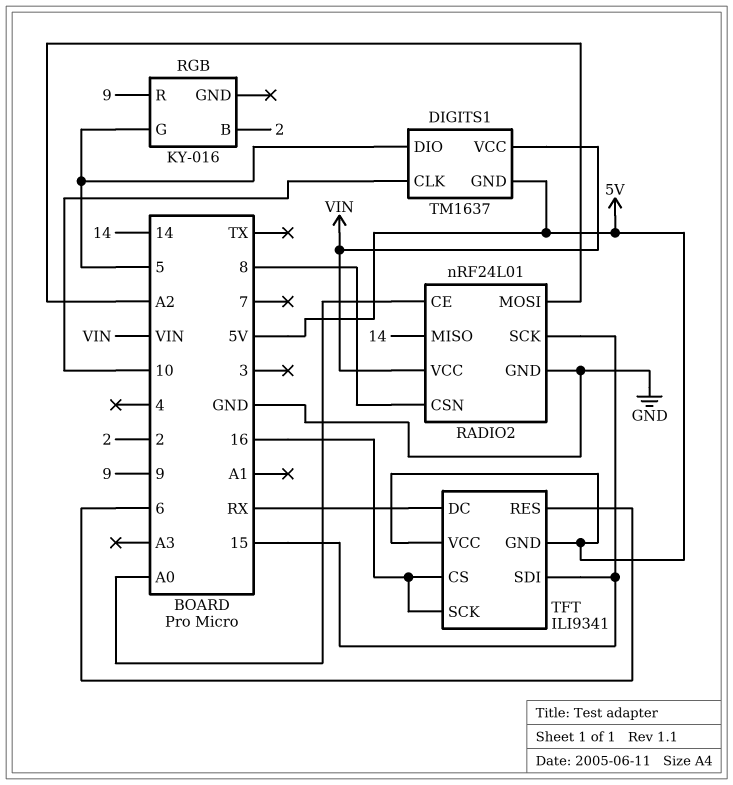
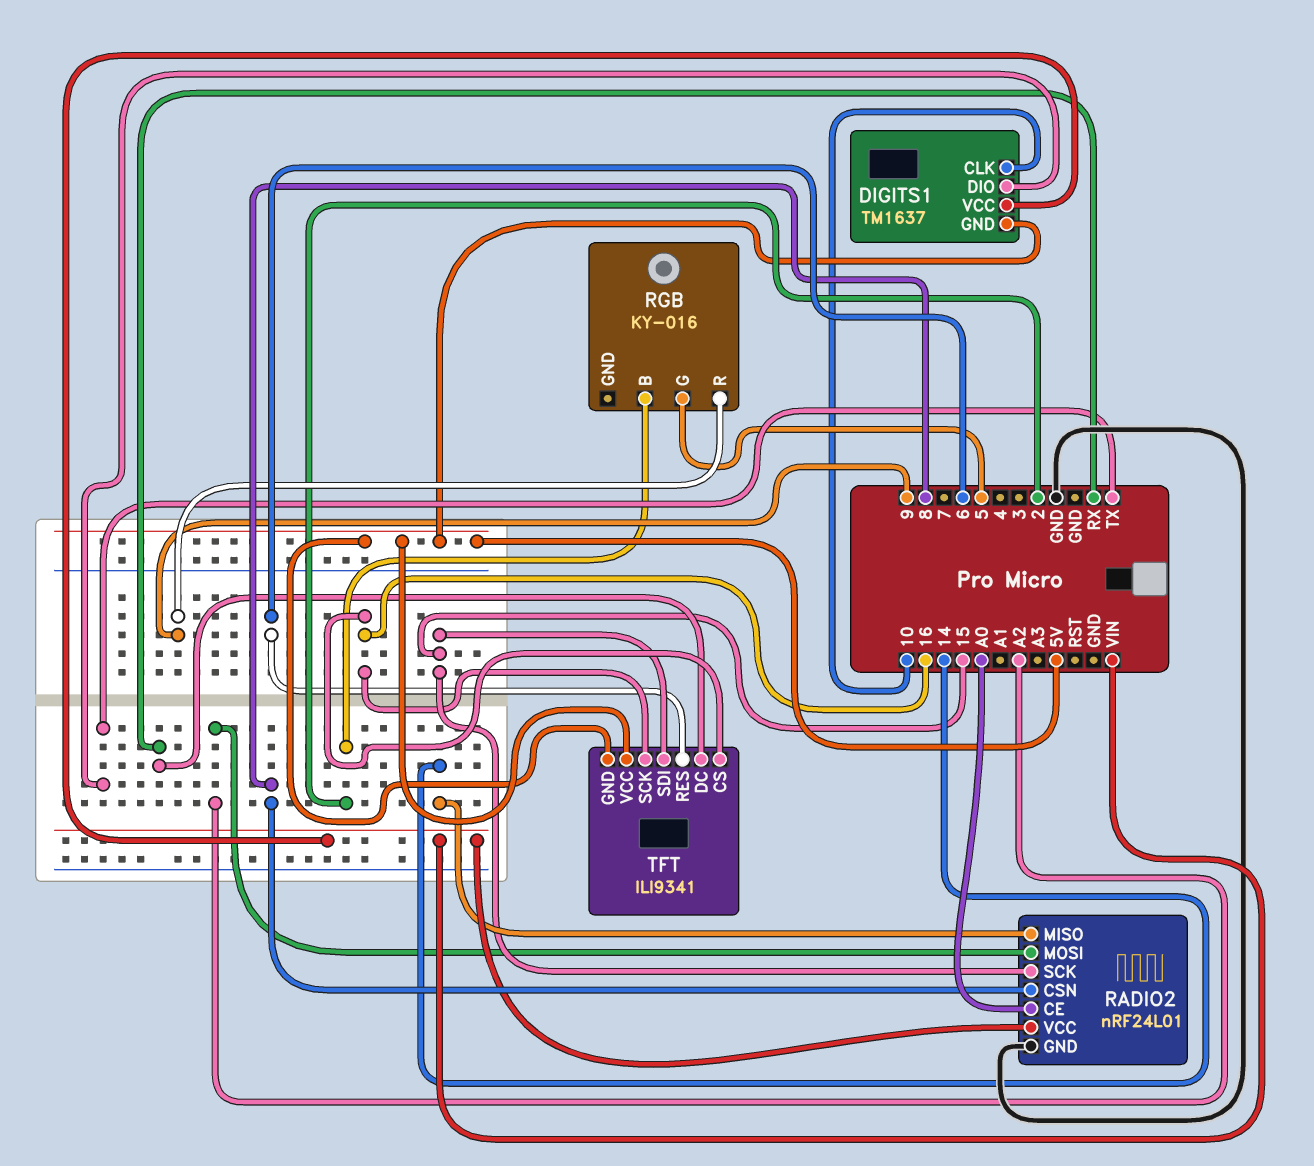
DIGITS1 pin DIO: 5 -> TX

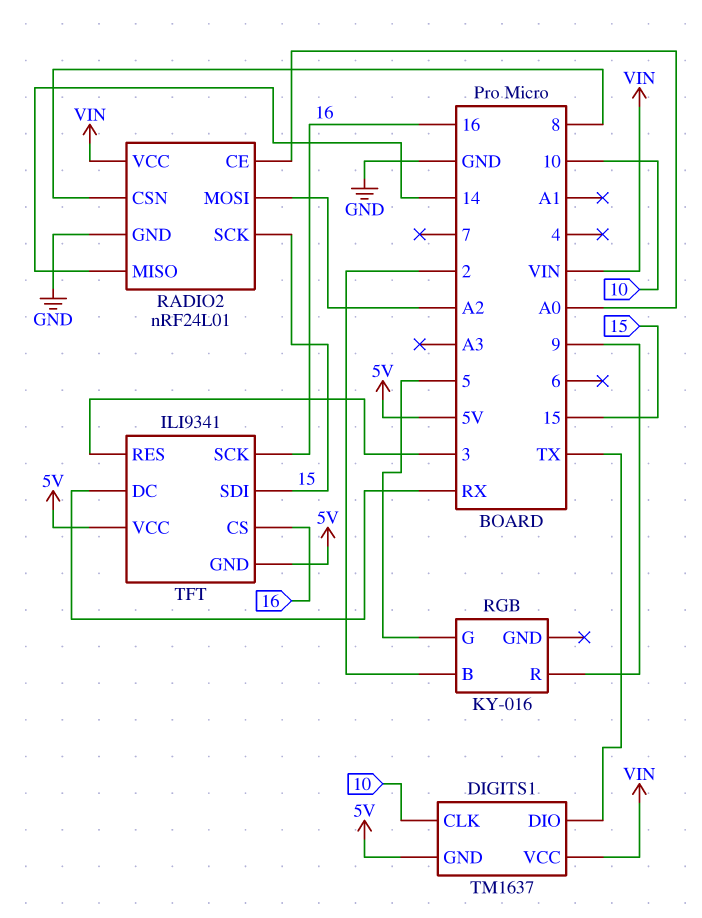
TFT pin RES: 6 -> 3

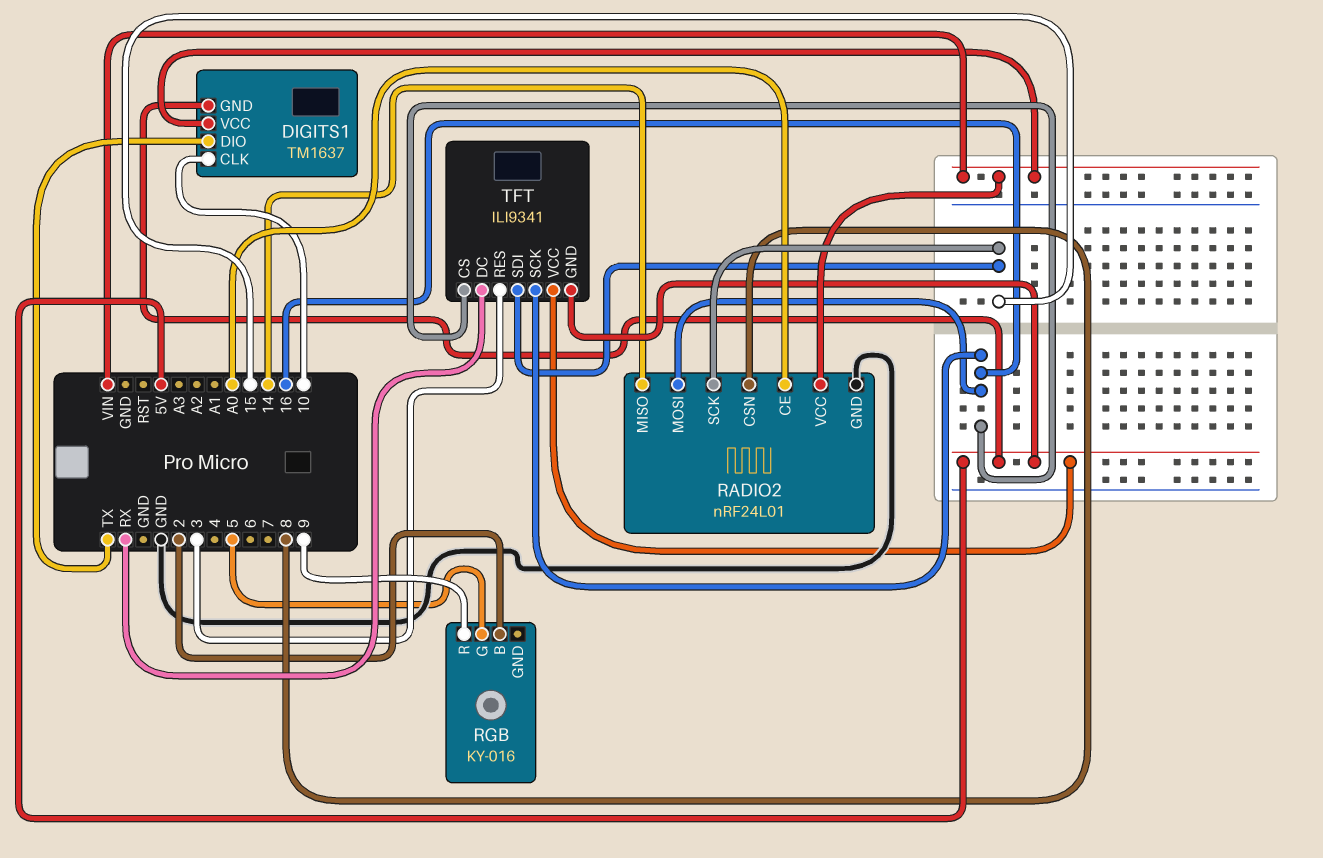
RADIO2 pin MOSI: A2 -> 16

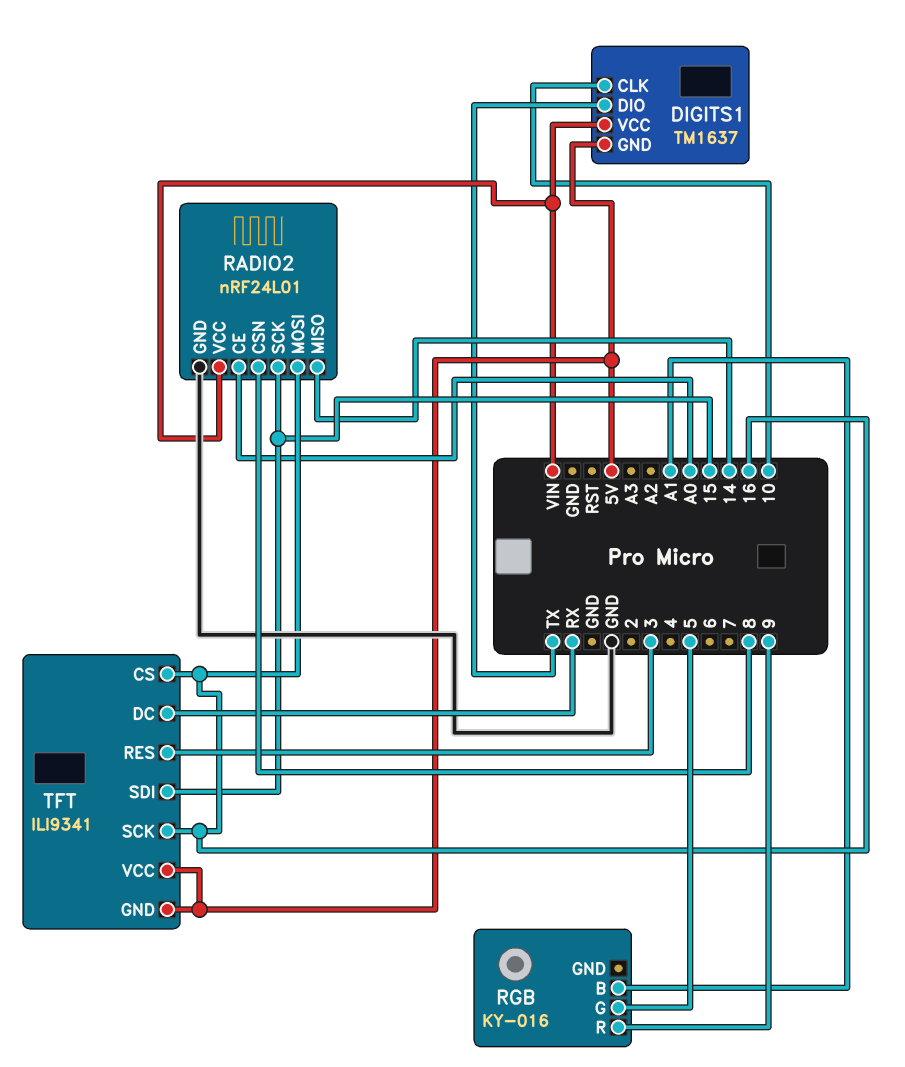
RGB pin B: 2 -> A1

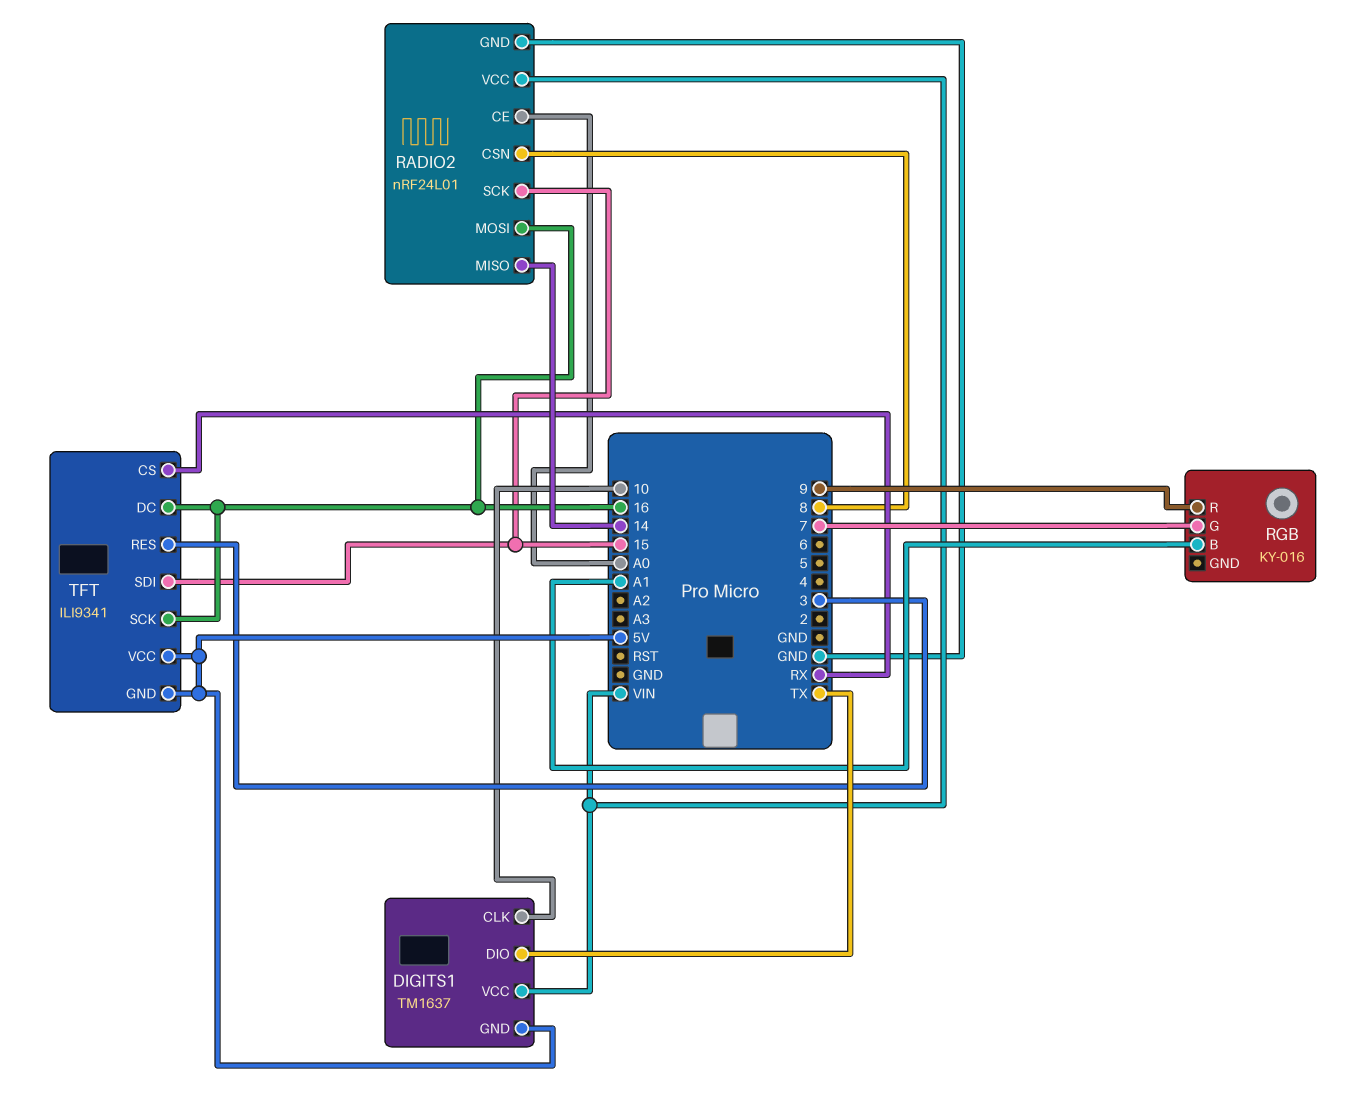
RGB pin G: 5 -> 7
TFT pin CS: 16 -> RX
TFT pin DC: RX -> 16

